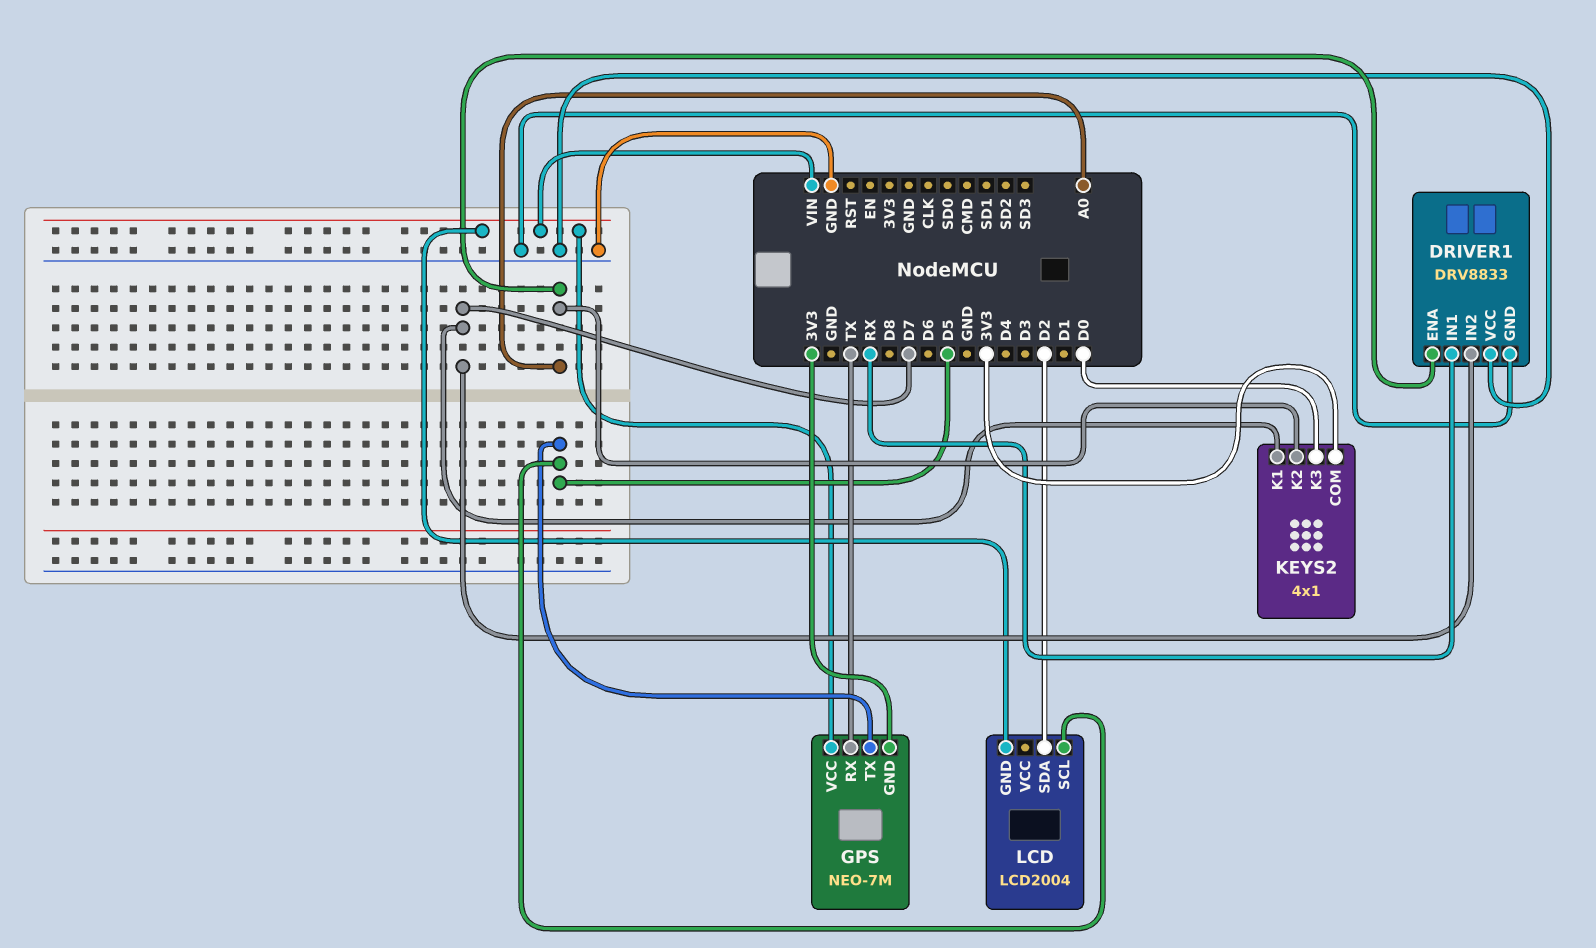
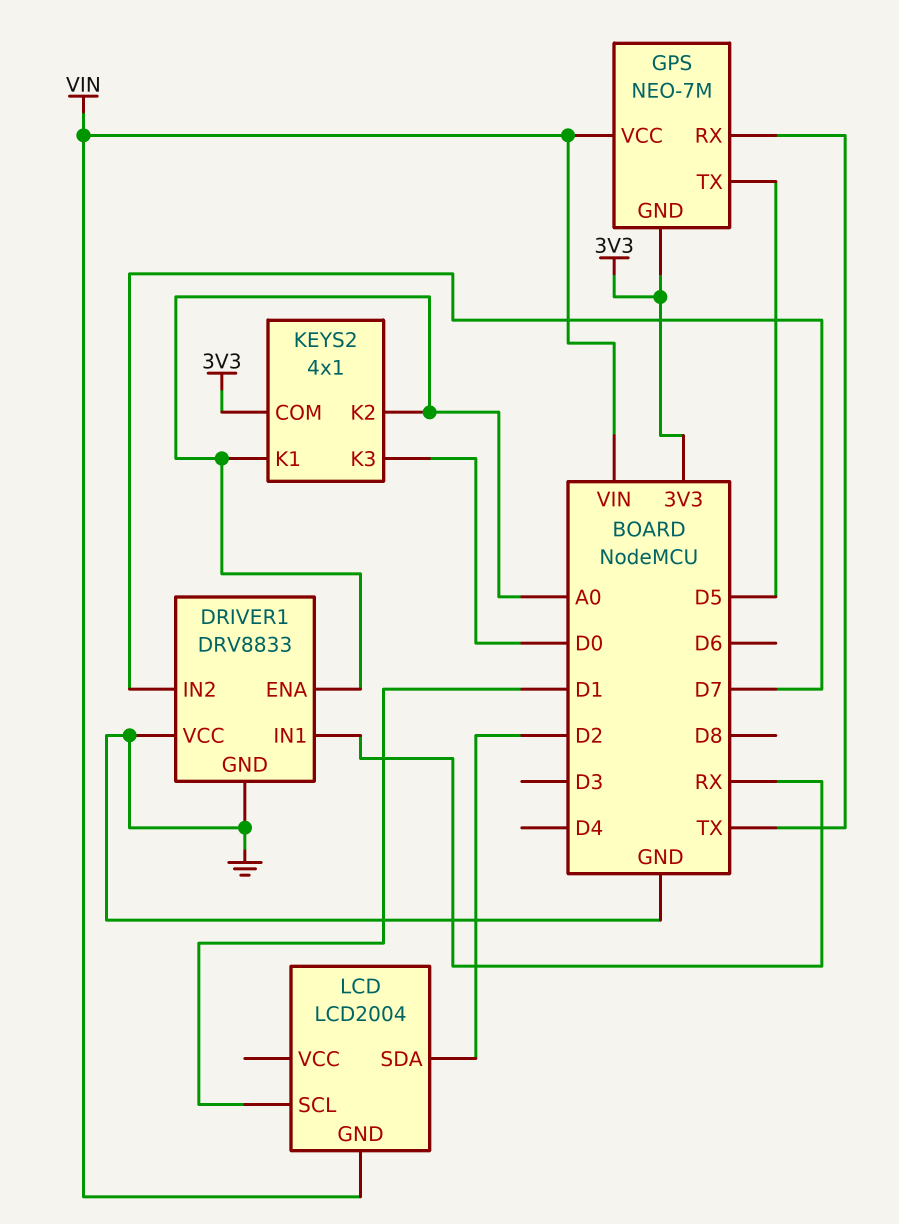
KEYS2 pin K1: D7 -> A0
LCD pin SCL: D5 -> D1

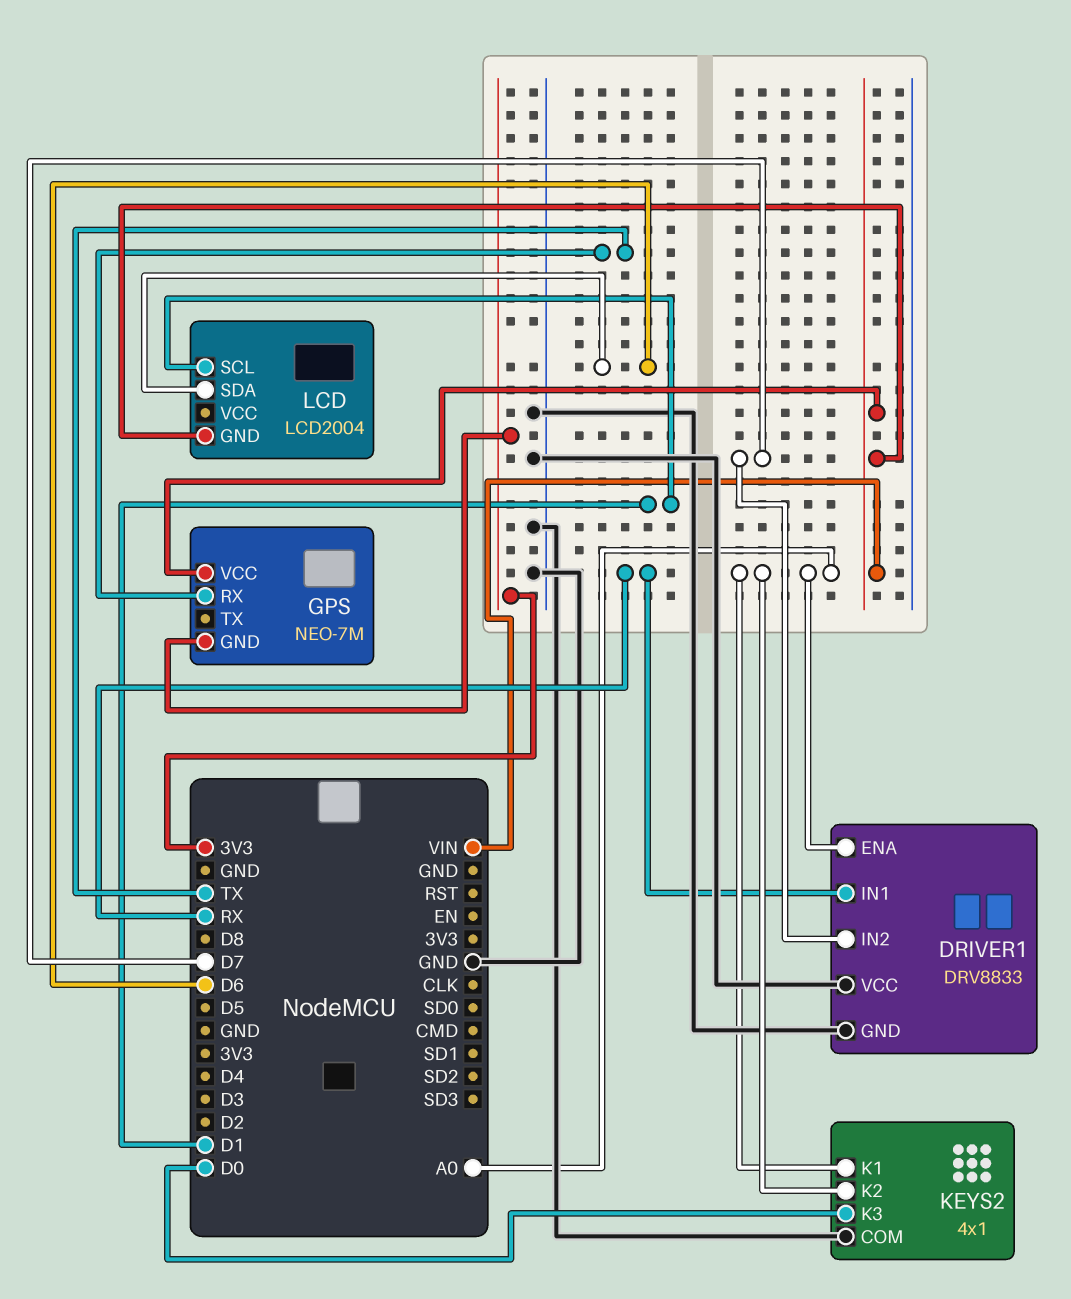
GPS pin TX: D5 -> none
KEYS2 pin COM: 3V3 -> GND
LCD pin SDA: D2 -> D6

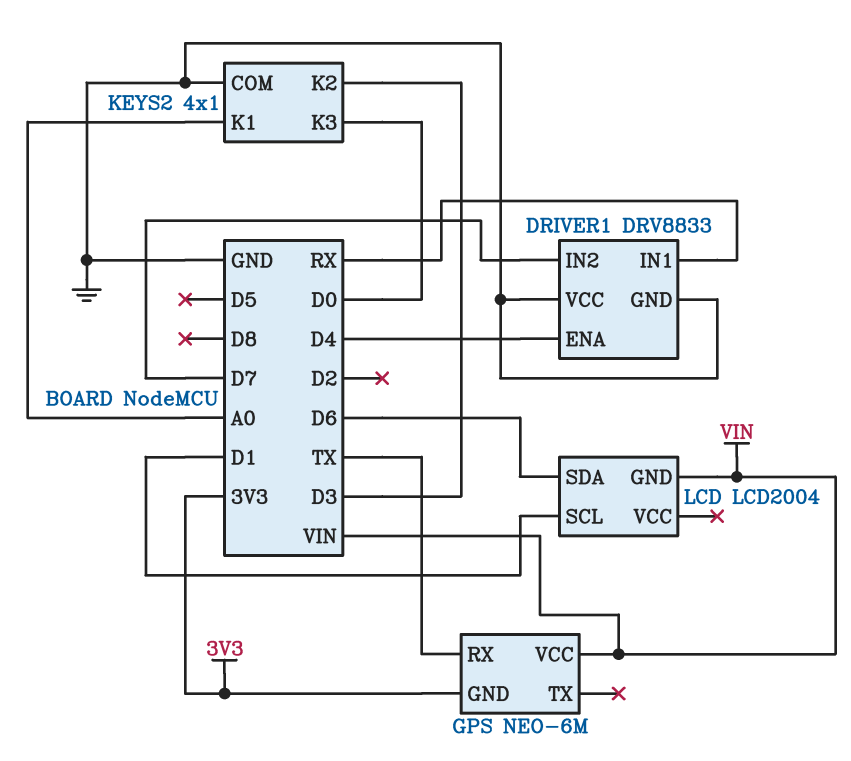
DRIVER1 pin ENA: A0 -> D4
GPS: NEO-7M -> NEO-6M
KEYS2 pin K2: A0 -> D3

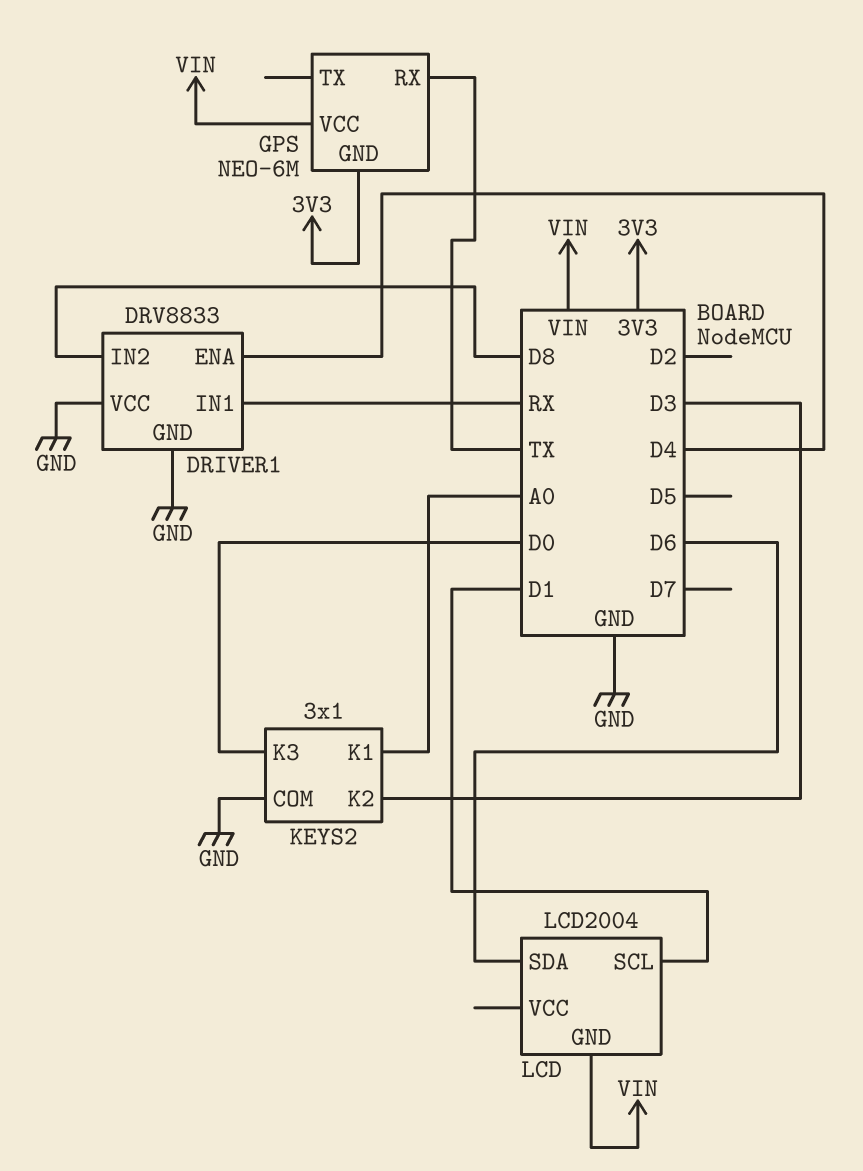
DRIVER1 pin IN2: D7 -> D8
KEYS2: 4x1 -> 3x1

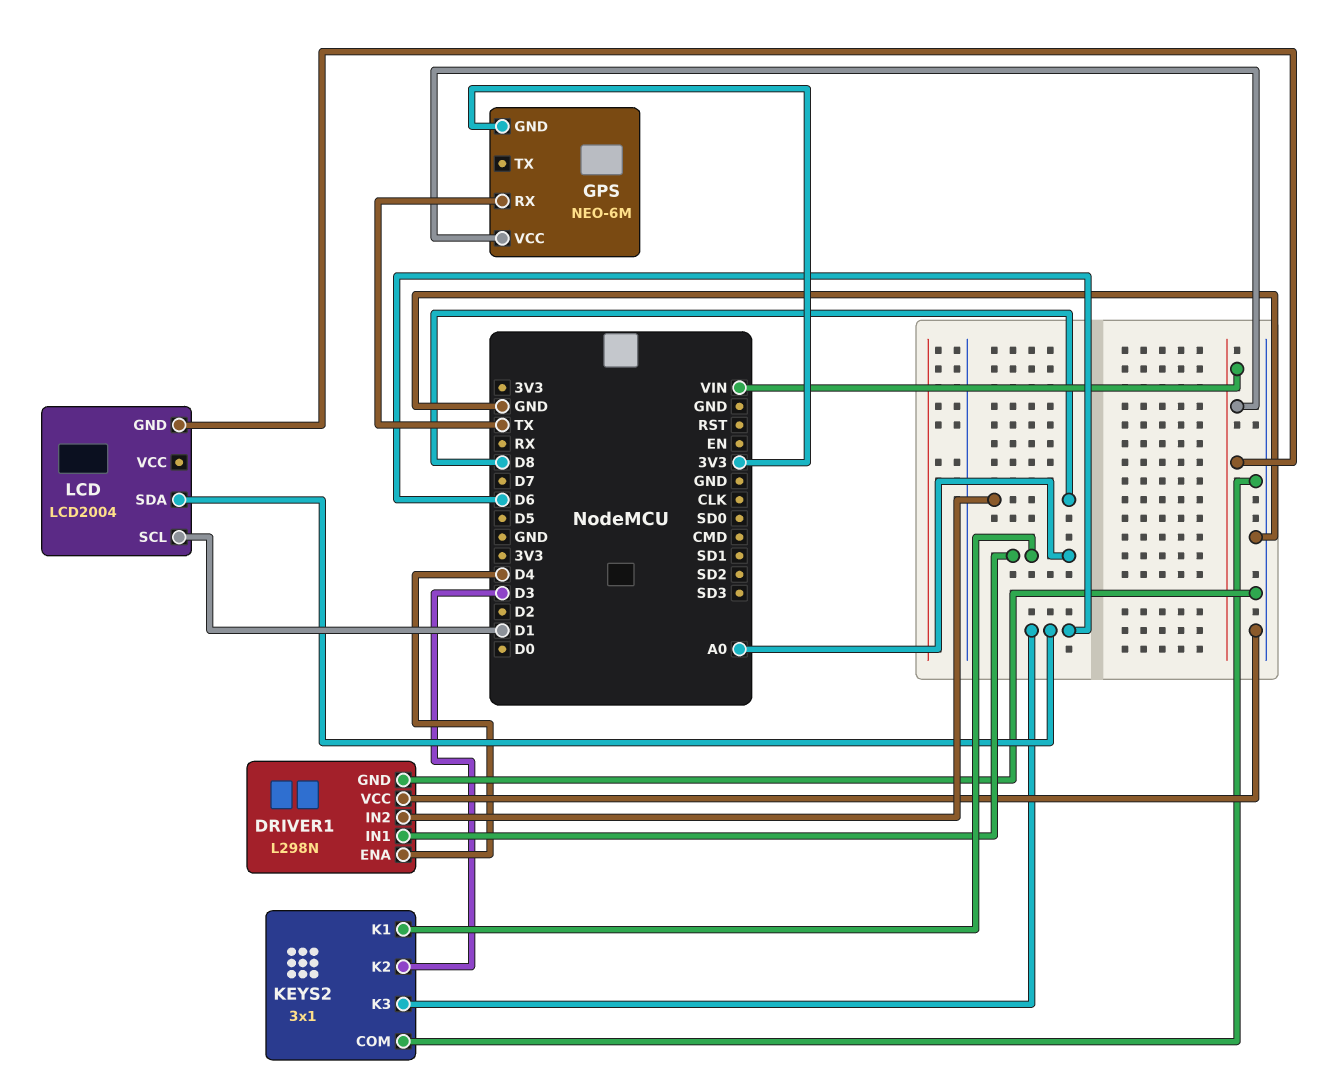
DRIVER1: DRV8833 -> L298N
DRIVER1 pin IN1: RX -> A0
KEYS2 pin K3: D0 -> D6

